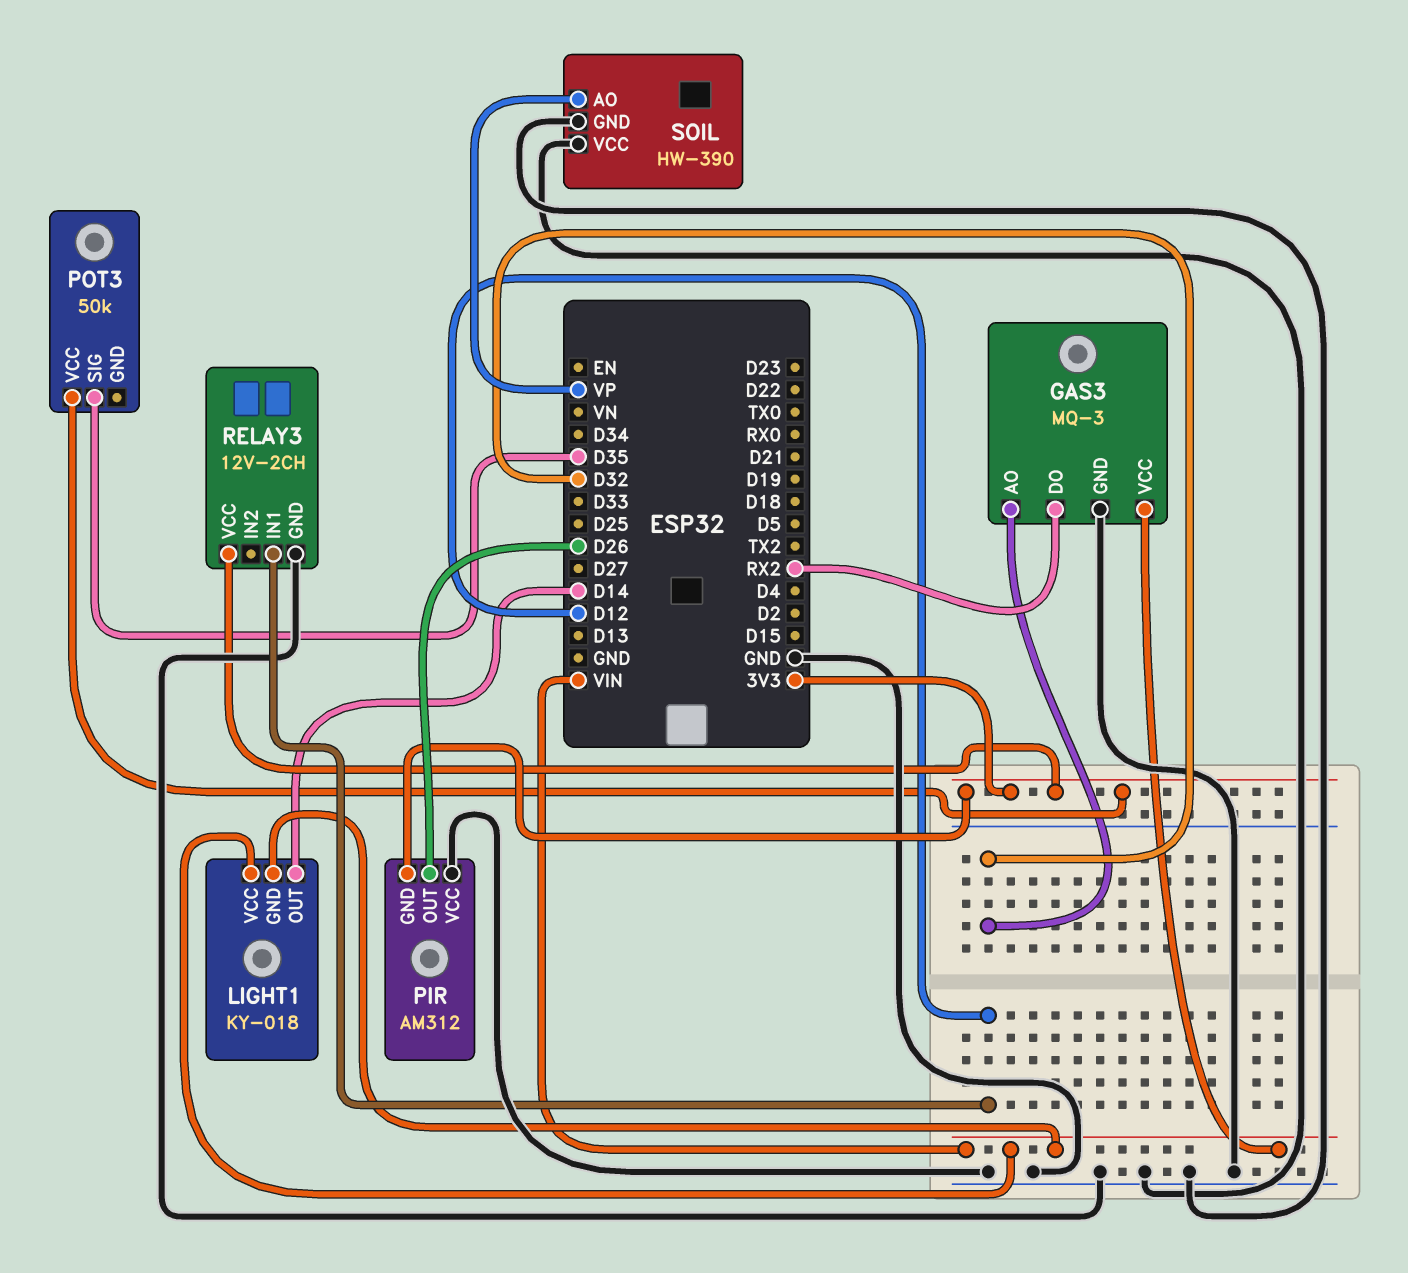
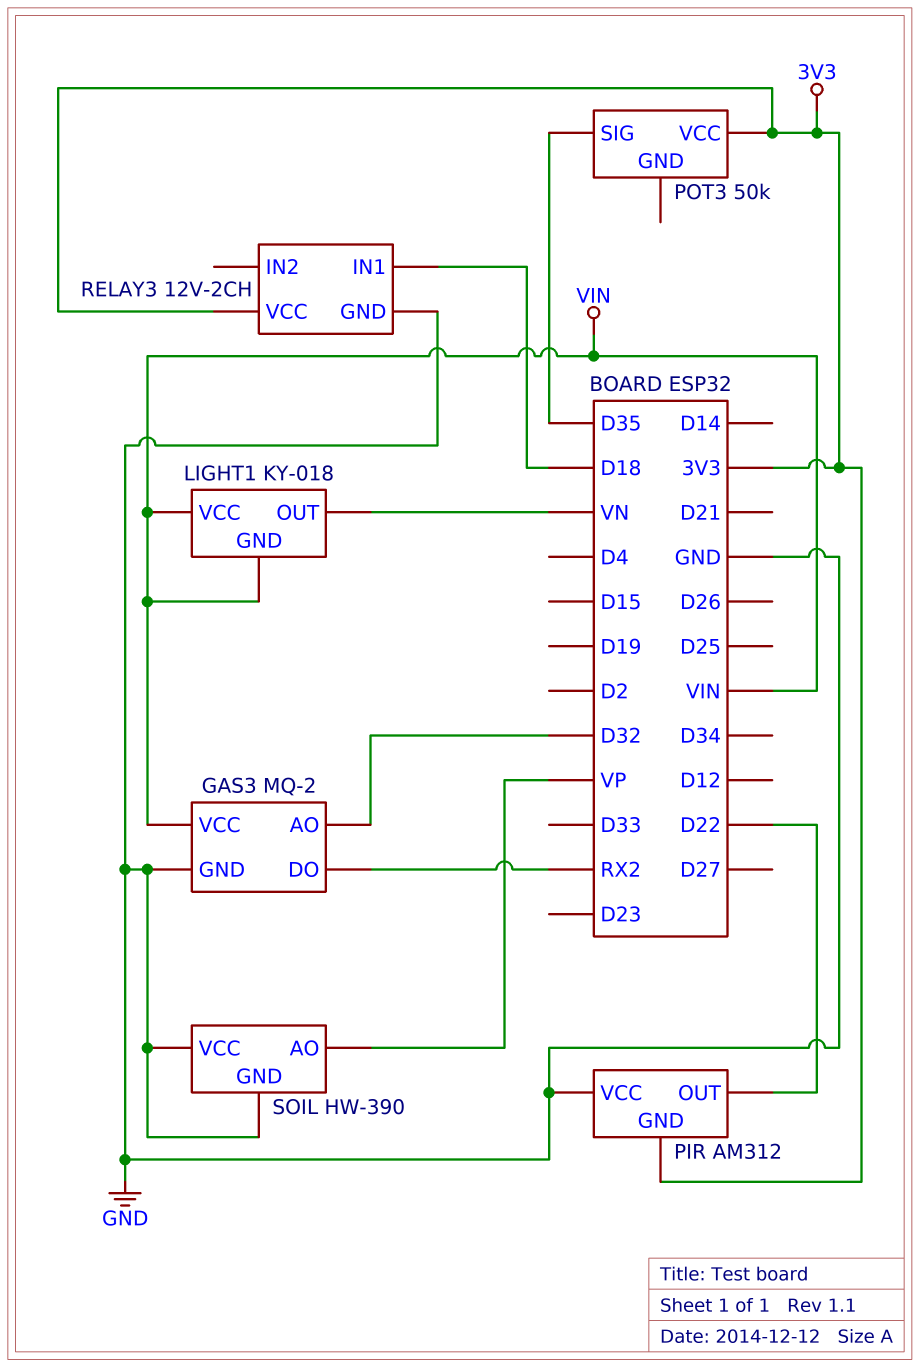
GAS3: MQ-3 -> MQ-2
LIGHT1 pin OUT: D14 -> VN
PIR pin OUT: D26 -> D22
RELAY3 pin IN1: D12 -> D18

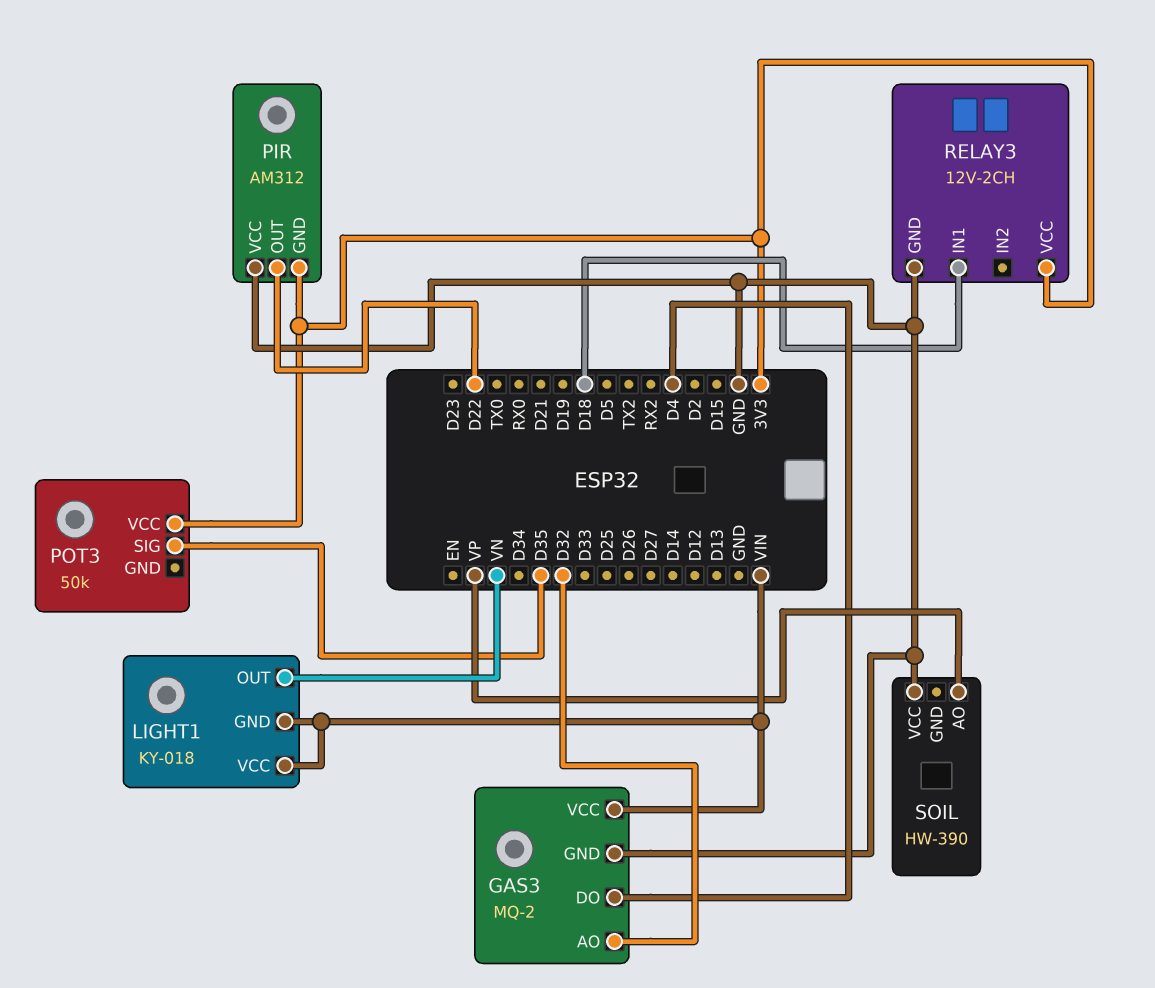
GAS3 pin DO: RX2 -> D4
SOIL pin GND: GND -> none

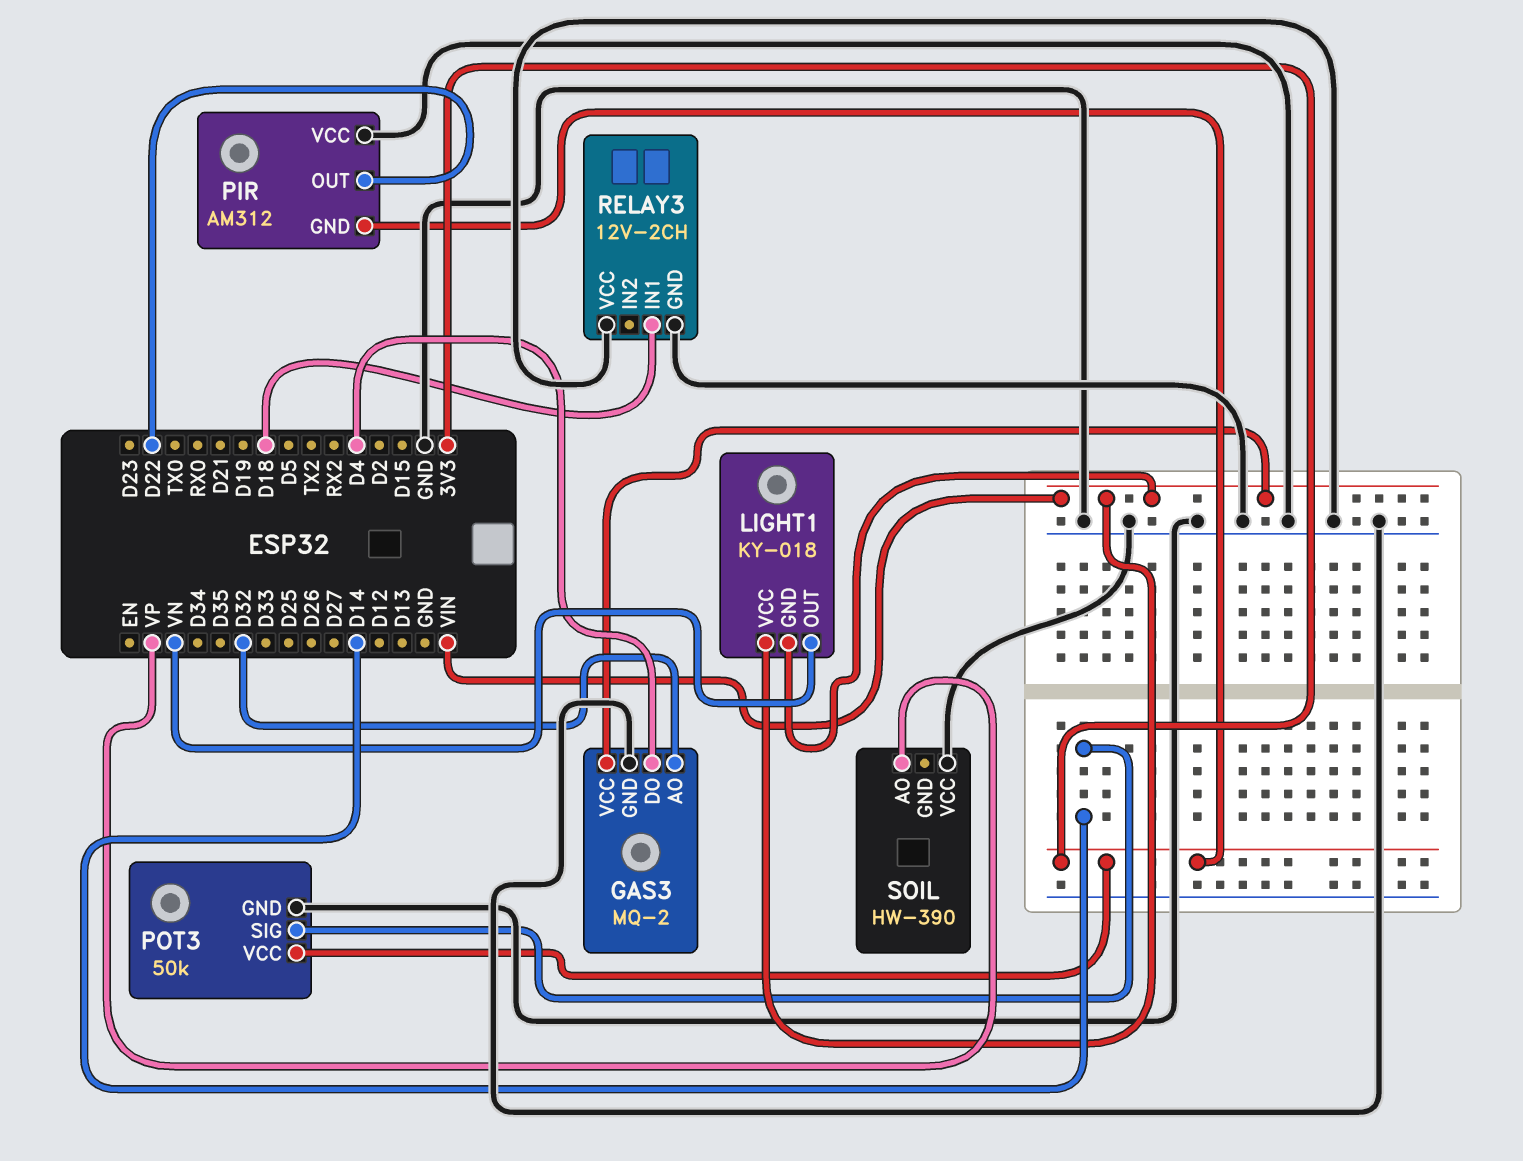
POT3 pin GND: none -> GND
POT3 pin SIG: D35 -> D14
RELAY3 pin VCC: 3V3 -> GND

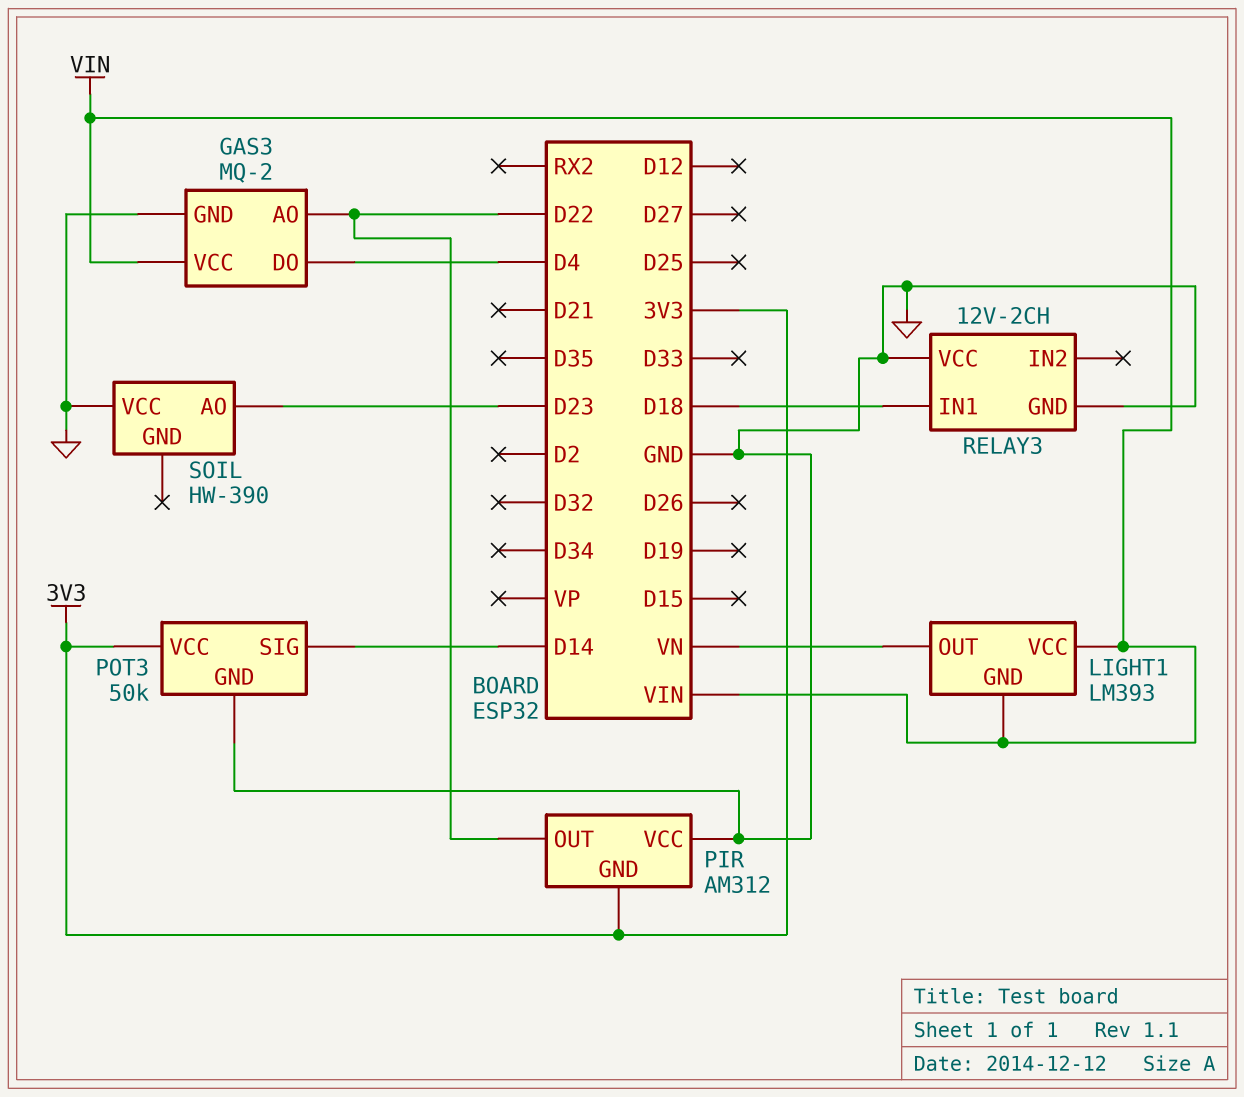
GAS3 pin AO: D32 -> D22
LIGHT1: KY-018 -> LM393
SOIL pin AO: VP -> D23

